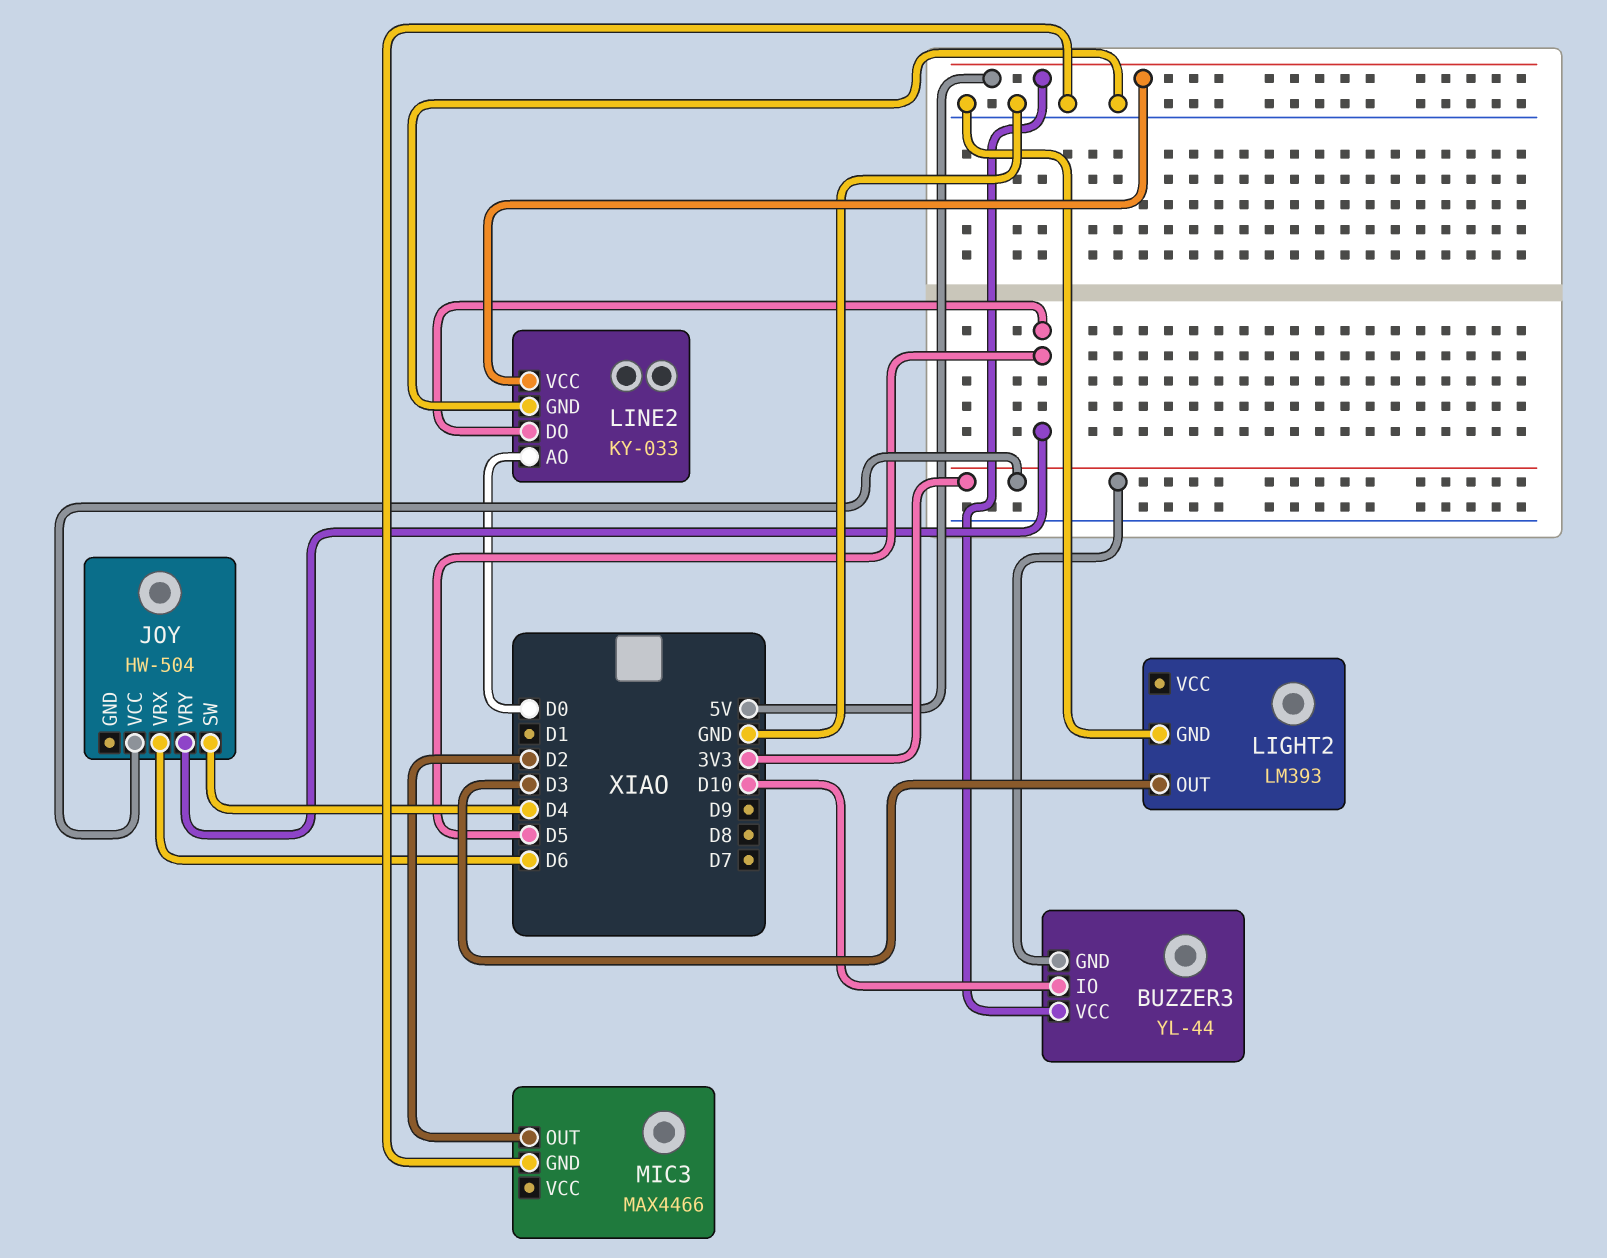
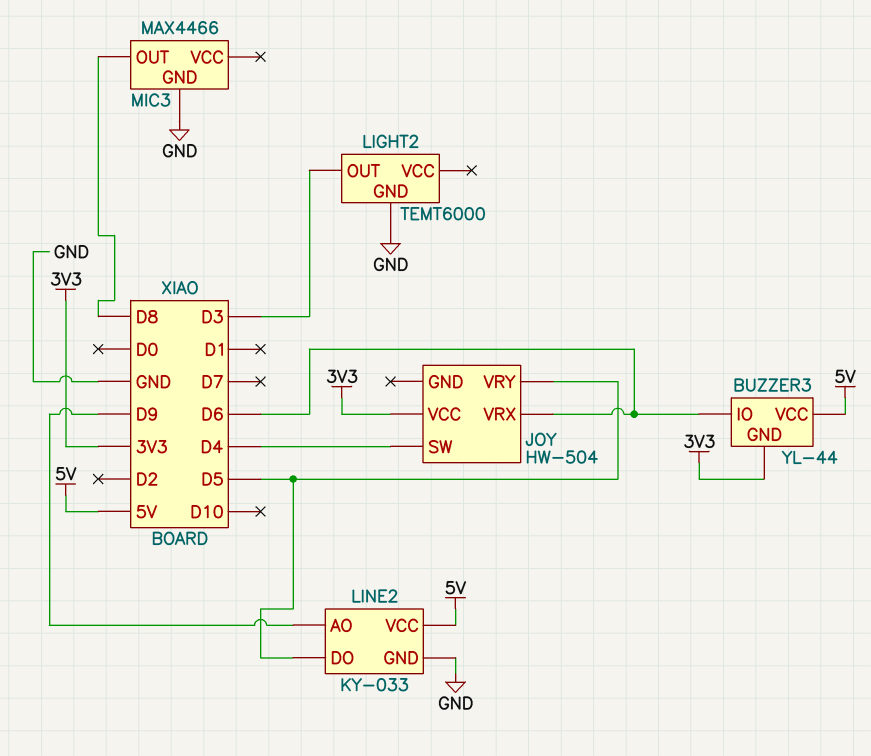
BUZZER3 pin IO: D10 -> D6
LIGHT2: LM393 -> TEMT6000
LINE2 pin AO: D0 -> D9
MIC3 pin OUT: D2 -> D8

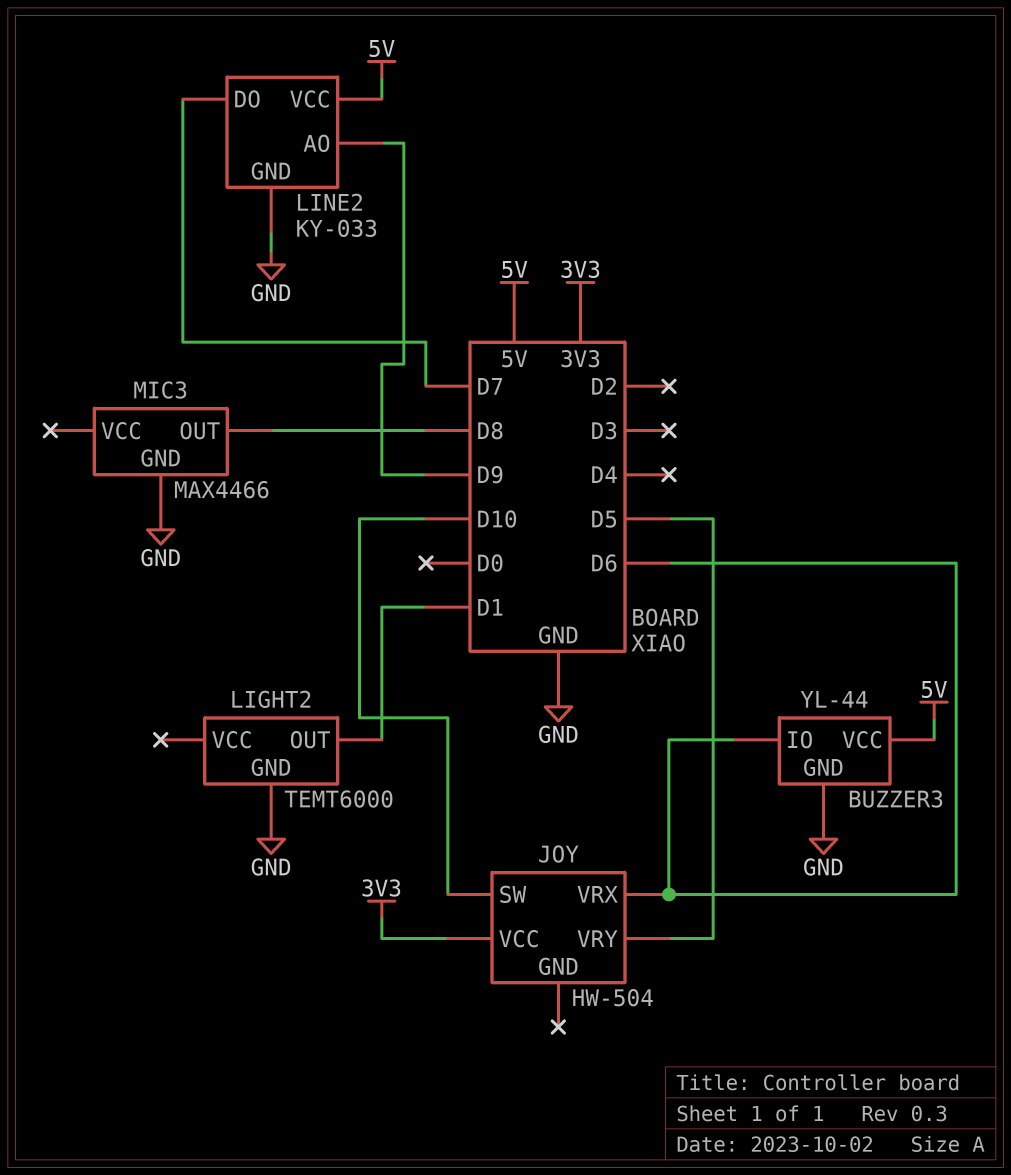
BUZZER3 pin GND: 3V3 -> GND
JOY pin SW: D4 -> D10
LIGHT2 pin OUT: D3 -> D1
LINE2 pin DO: D5 -> D7

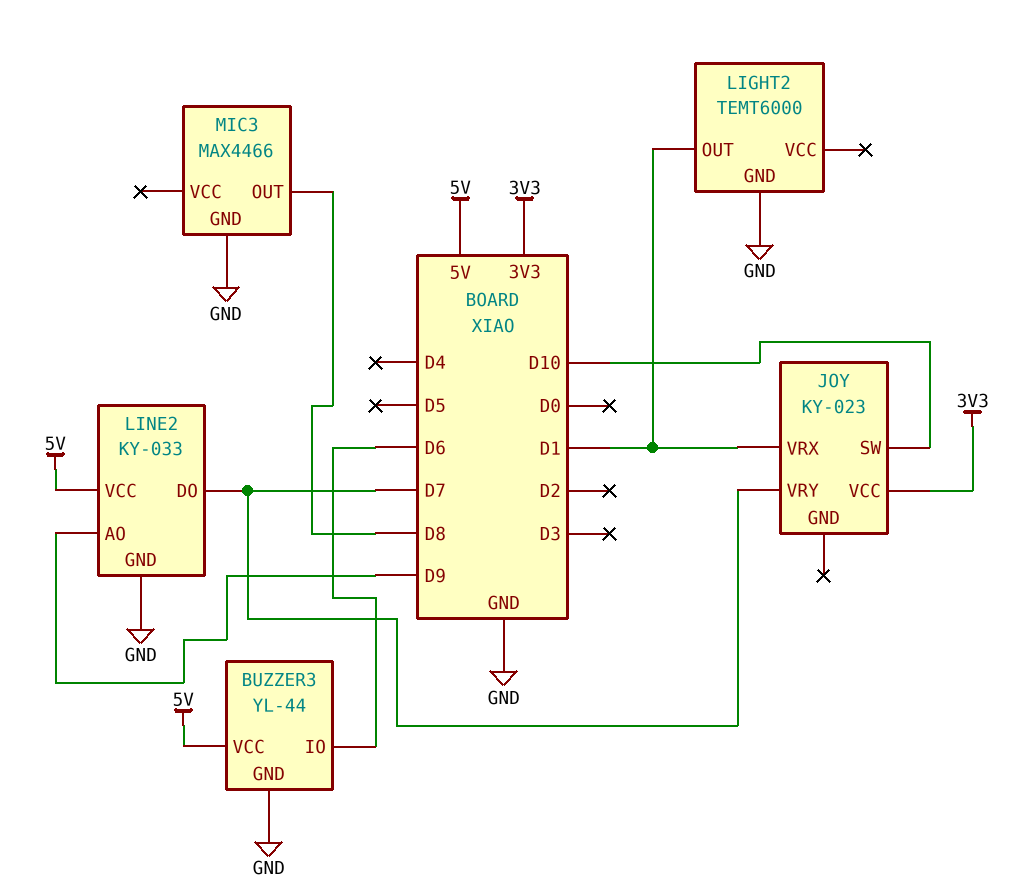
JOY: HW-504 -> KY-023
JOY pin VRX: D6 -> D1
JOY pin VRY: D5 -> D7

